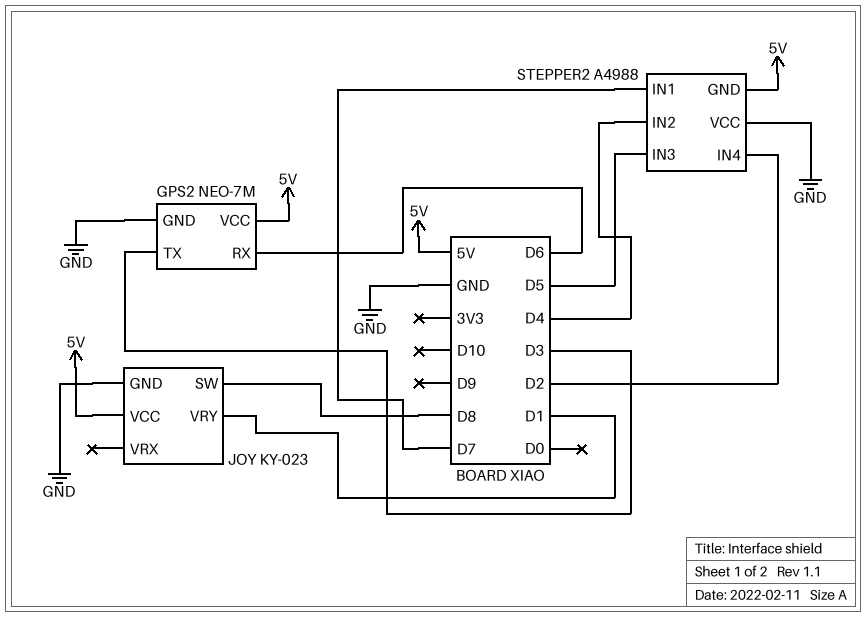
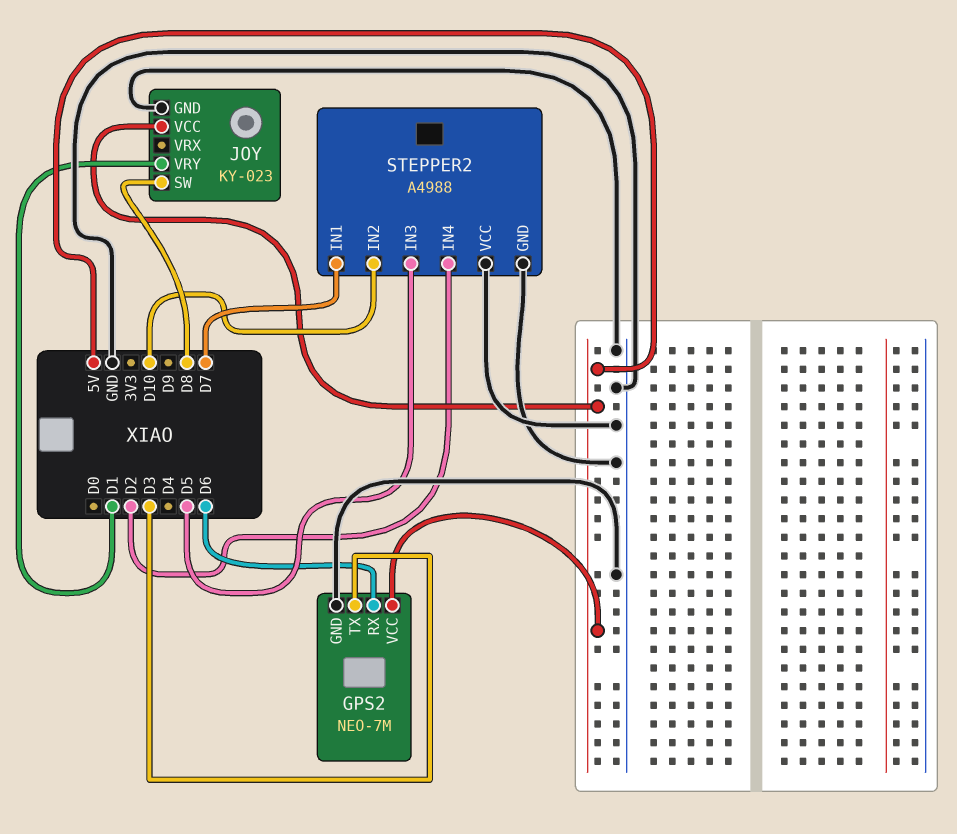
STEPPER2 pin GND: 5V -> GND
STEPPER2 pin IN2: D4 -> D10

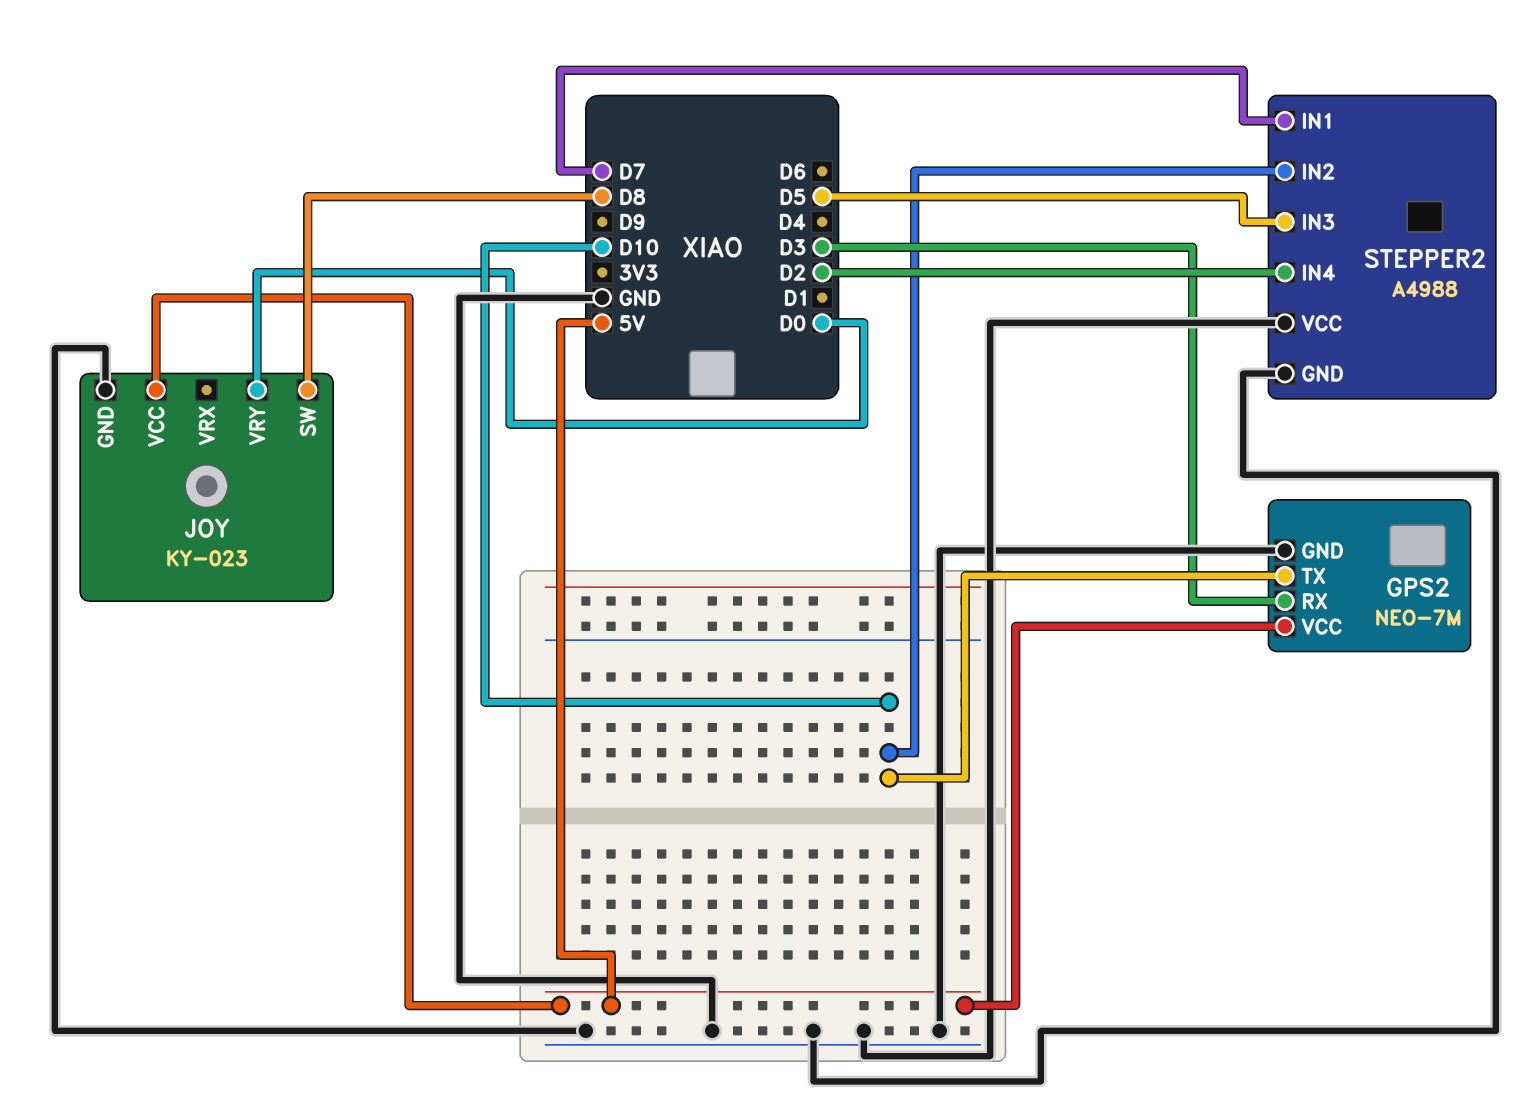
GPS2 pin RX: D6 -> D3
GPS2 pin TX: D3 -> D10
JOY pin VRY: D1 -> D0

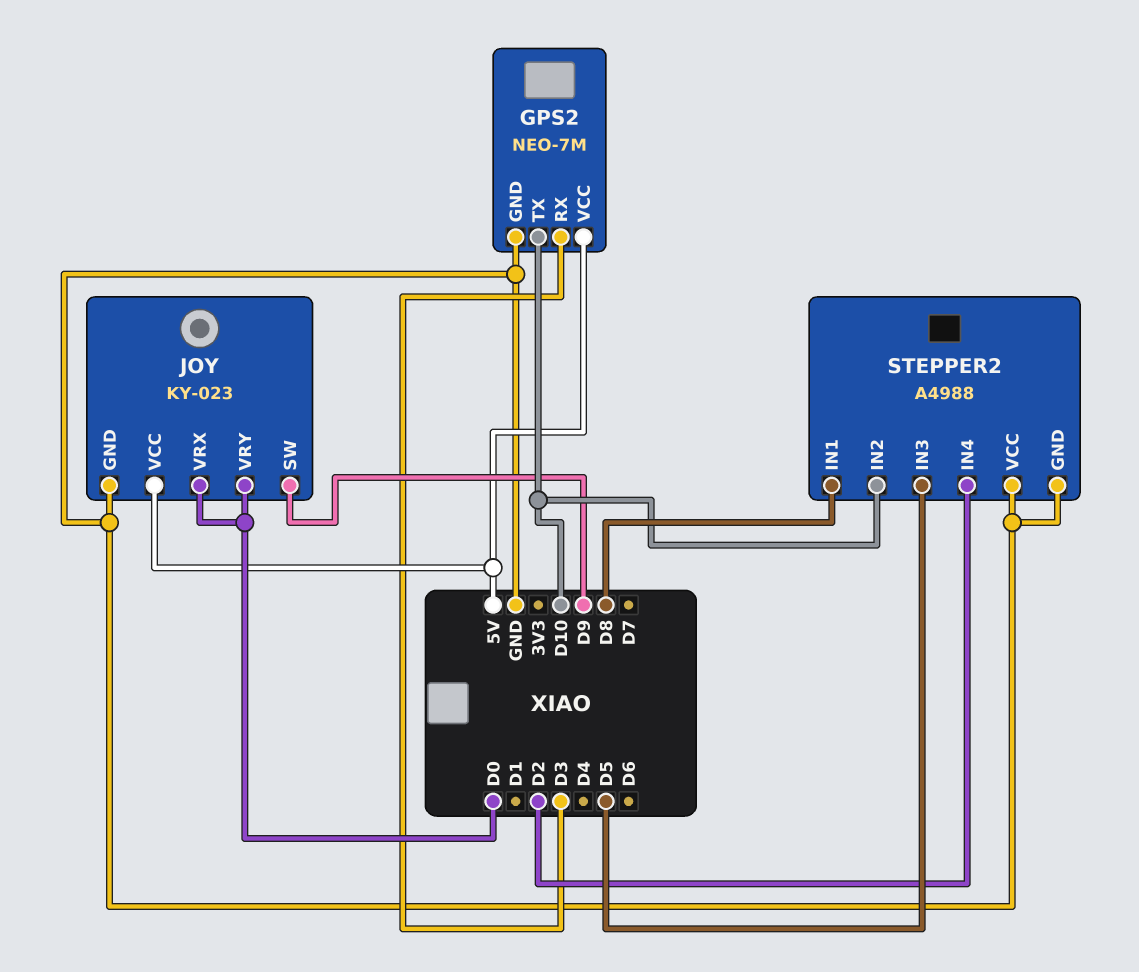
JOY pin SW: D8 -> D9
JOY pin VRX: none -> D0
STEPPER2 pin IN1: D7 -> D8

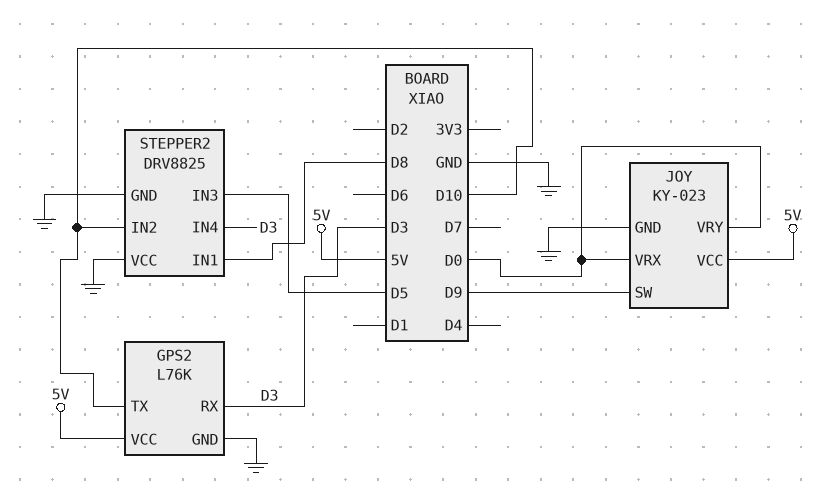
GPS2: NEO-7M -> L76K
STEPPER2: A4988 -> DRV8825
STEPPER2 pin IN4: D2 -> D3

